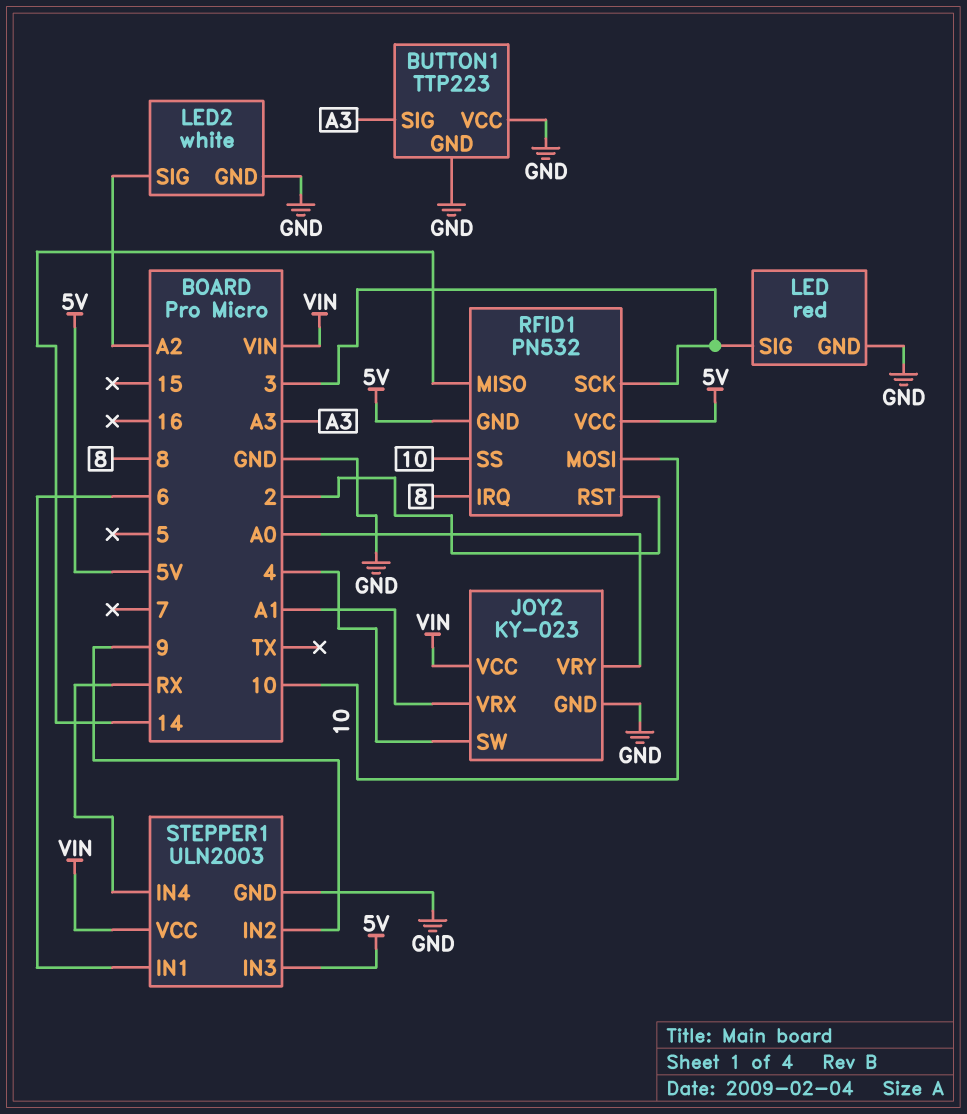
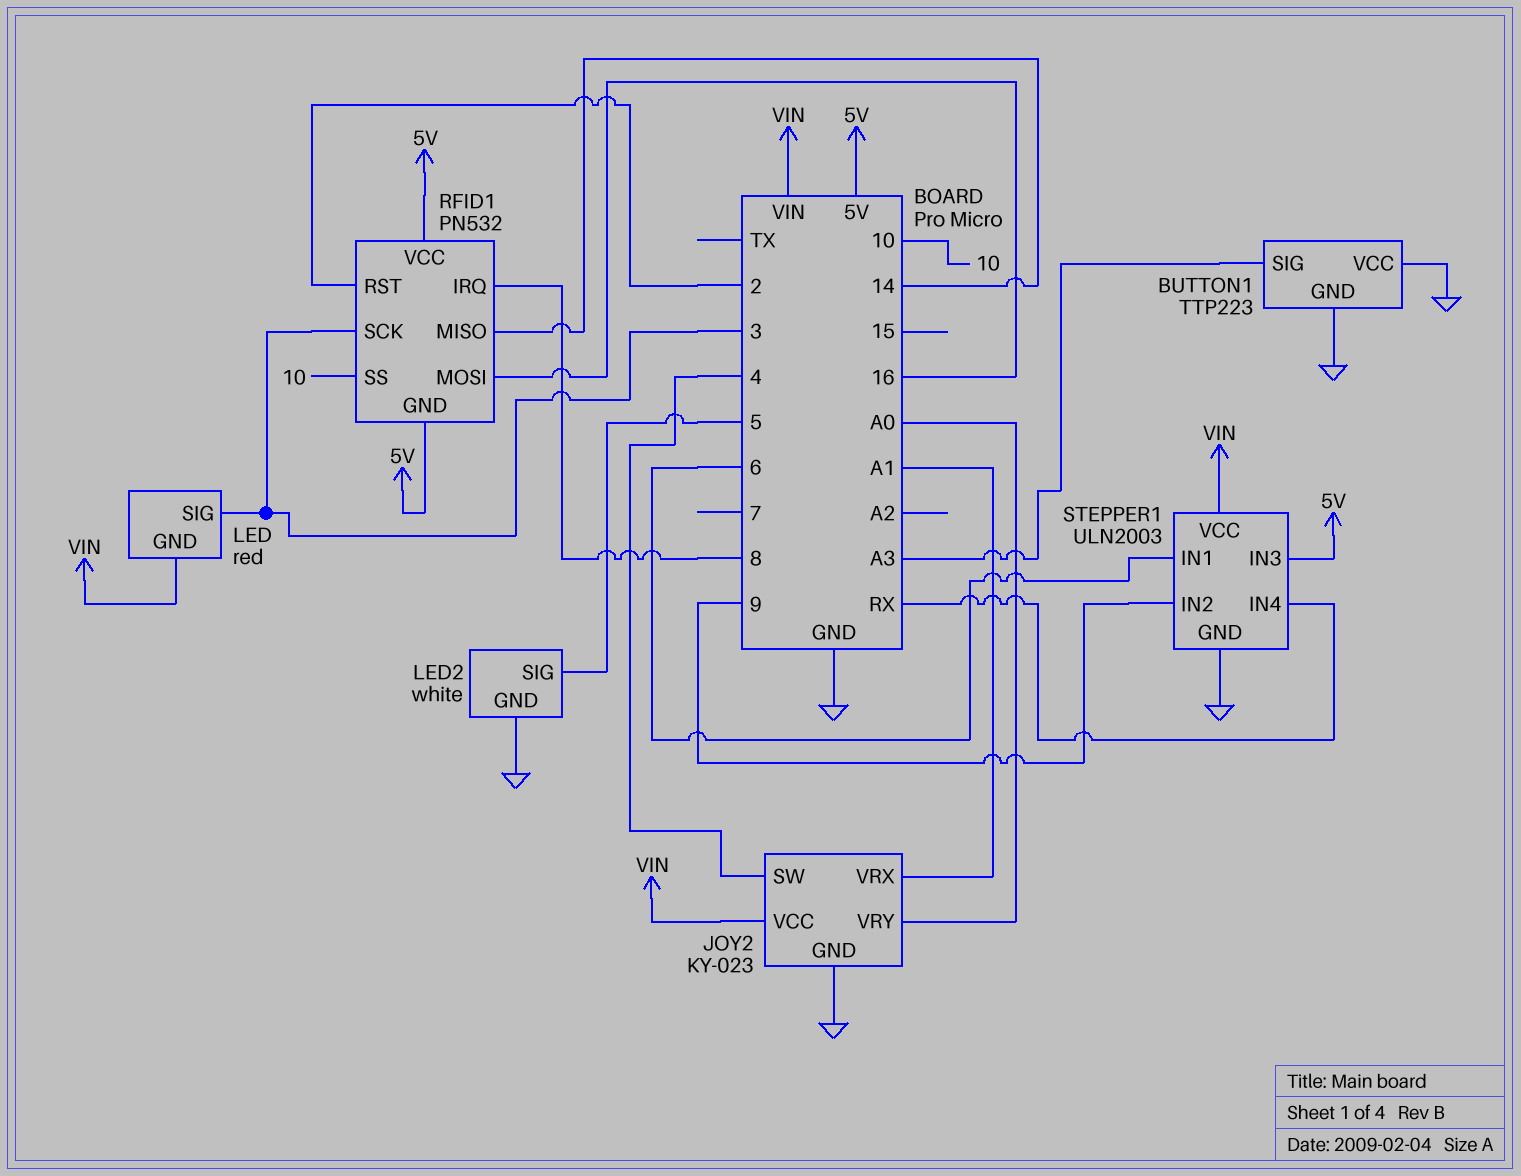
LED pin GND: GND -> VIN
LED2 pin SIG: A2 -> 5
RFID1 pin MOSI: 10 -> 16

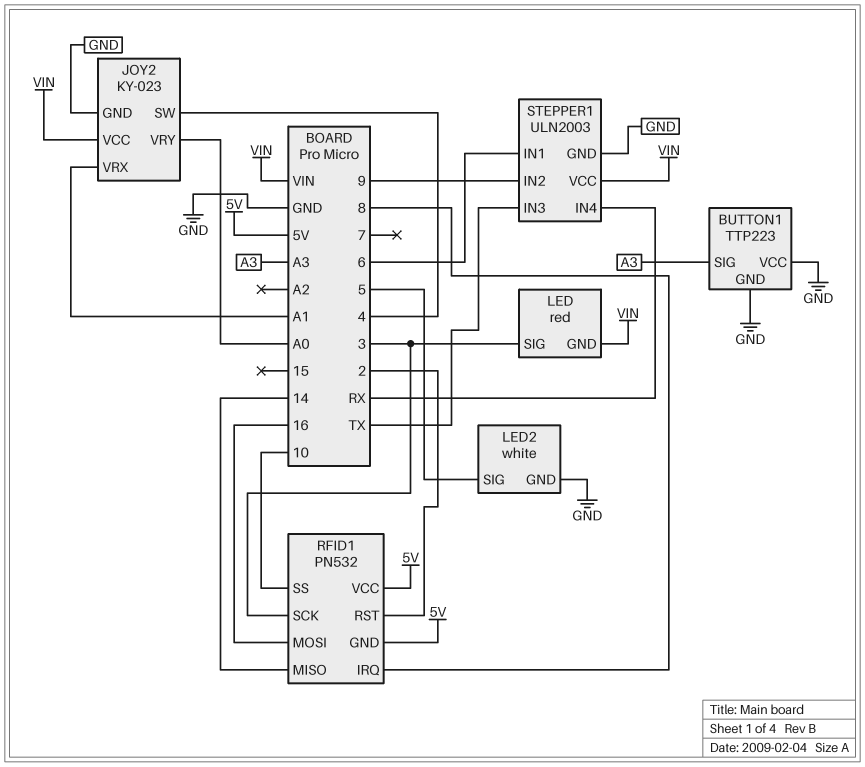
STEPPER1 pin IN3: 5V -> TX

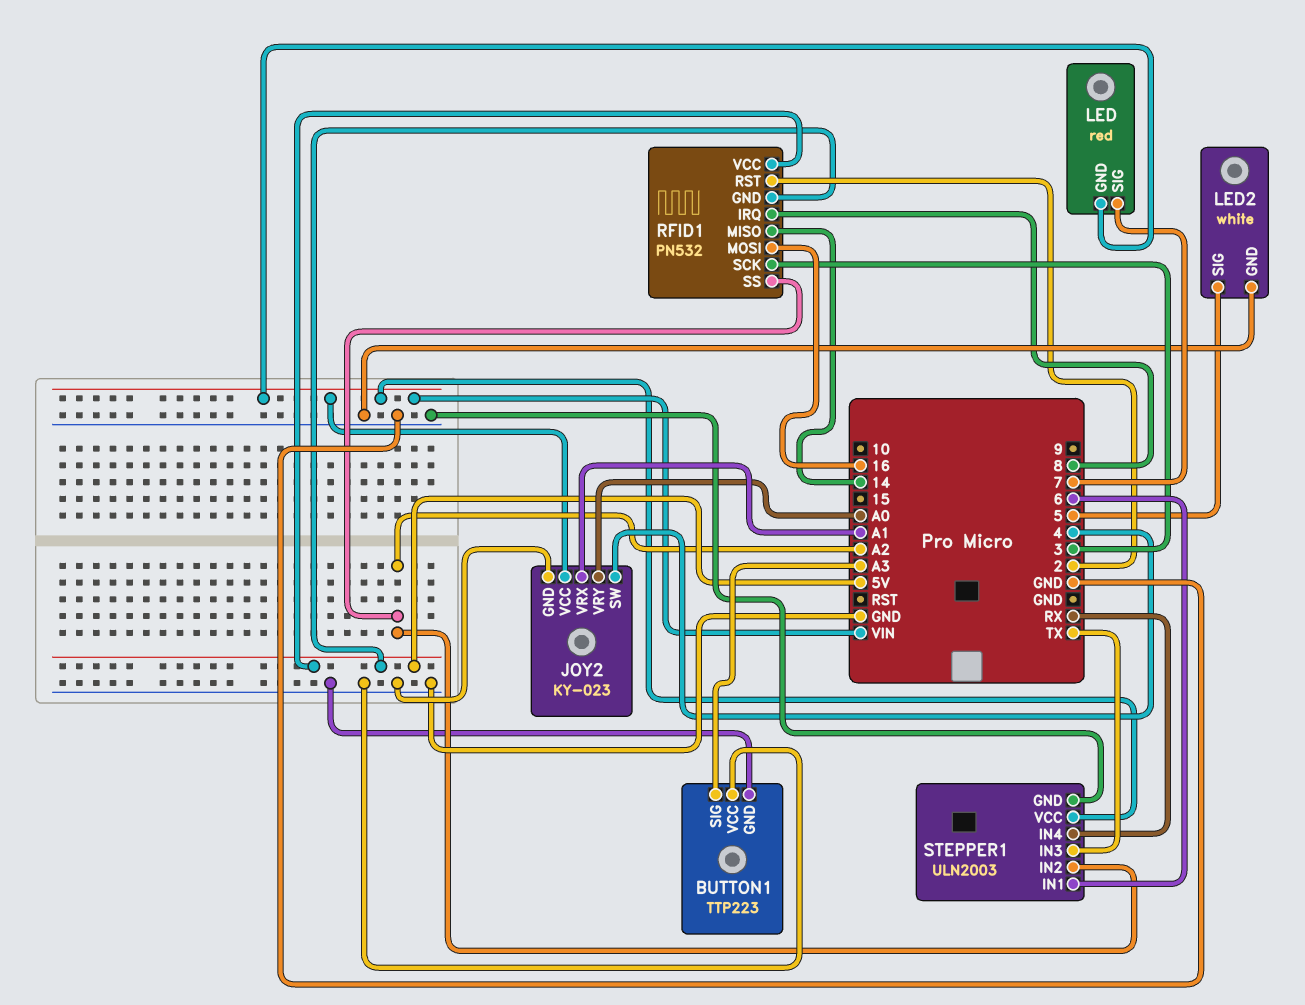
LED pin SIG: 3 -> 7
RFID1 pin SS: 10 -> A2
STEPPER1 pin IN2: 9 -> A2

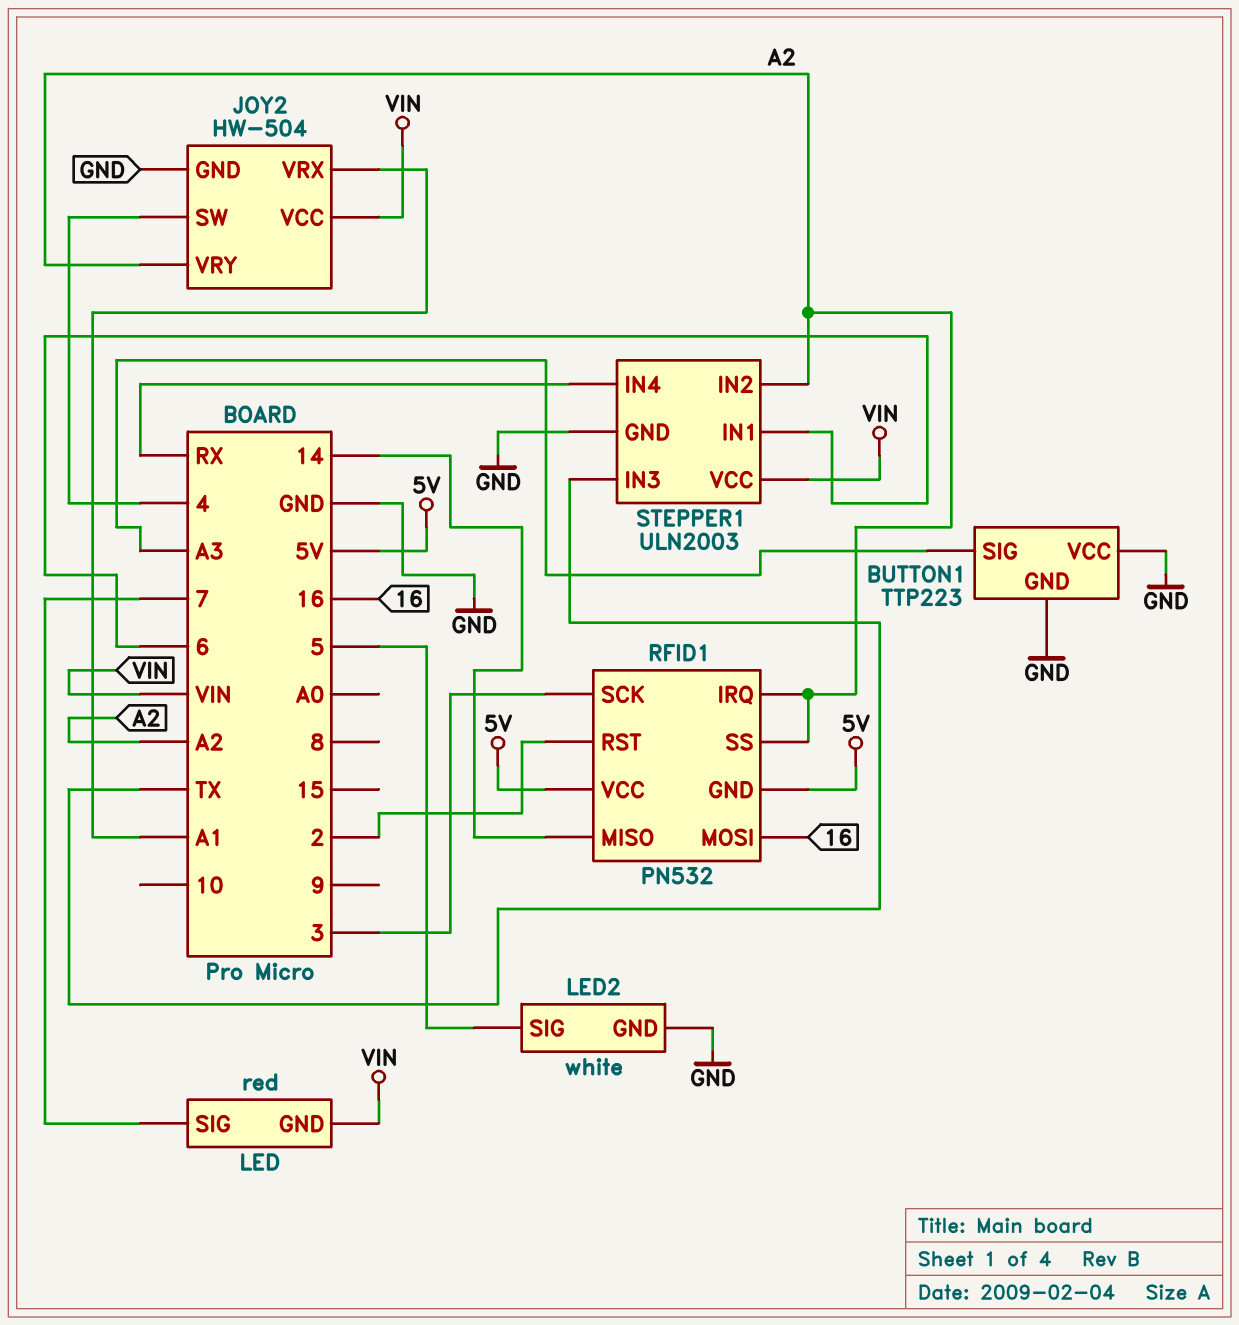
JOY2: KY-023 -> HW-504
JOY2 pin VRY: A0 -> A2
RFID1 pin IRQ: 8 -> A2

